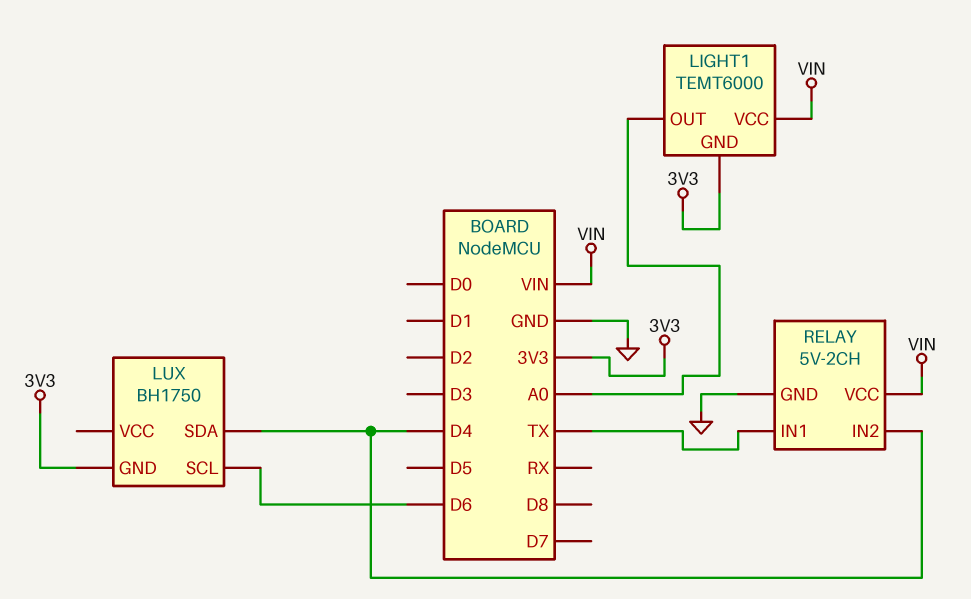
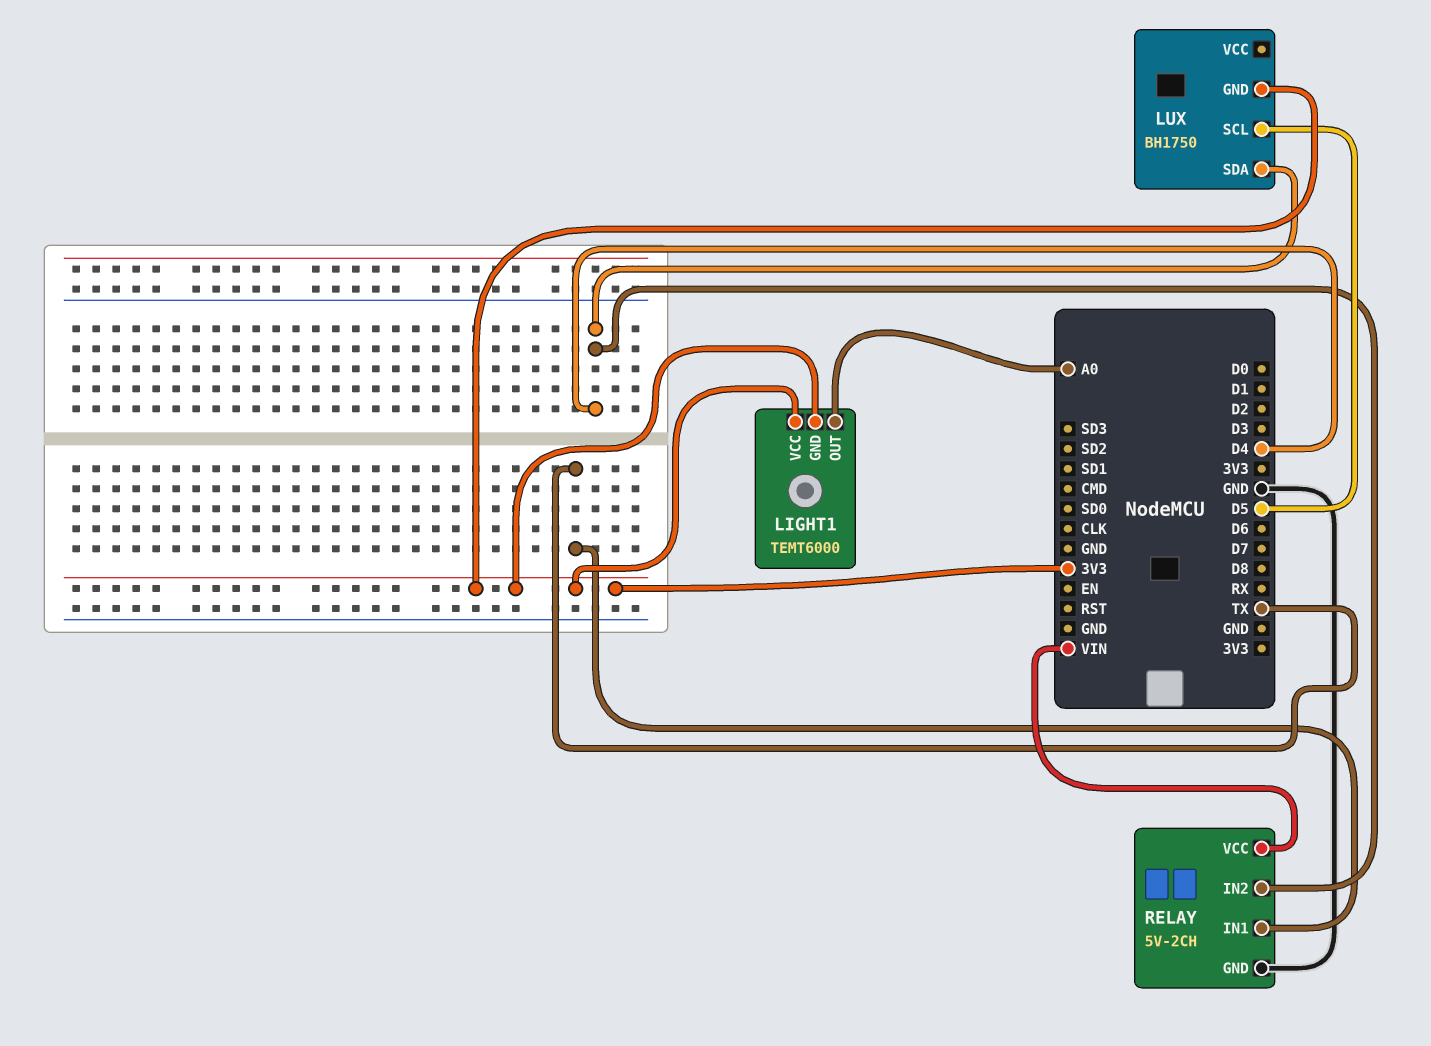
LIGHT1 pin VCC: VIN -> 3V3
LUX pin SCL: D6 -> D5

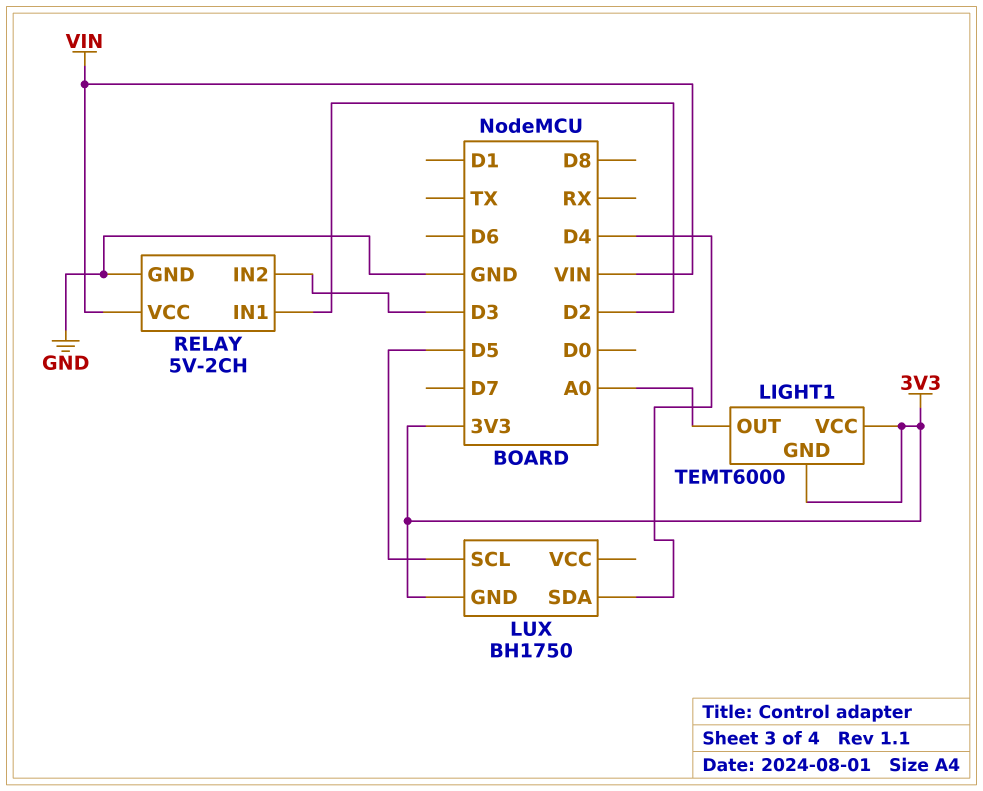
RELAY pin IN1: TX -> D2
RELAY pin IN2: D4 -> D3

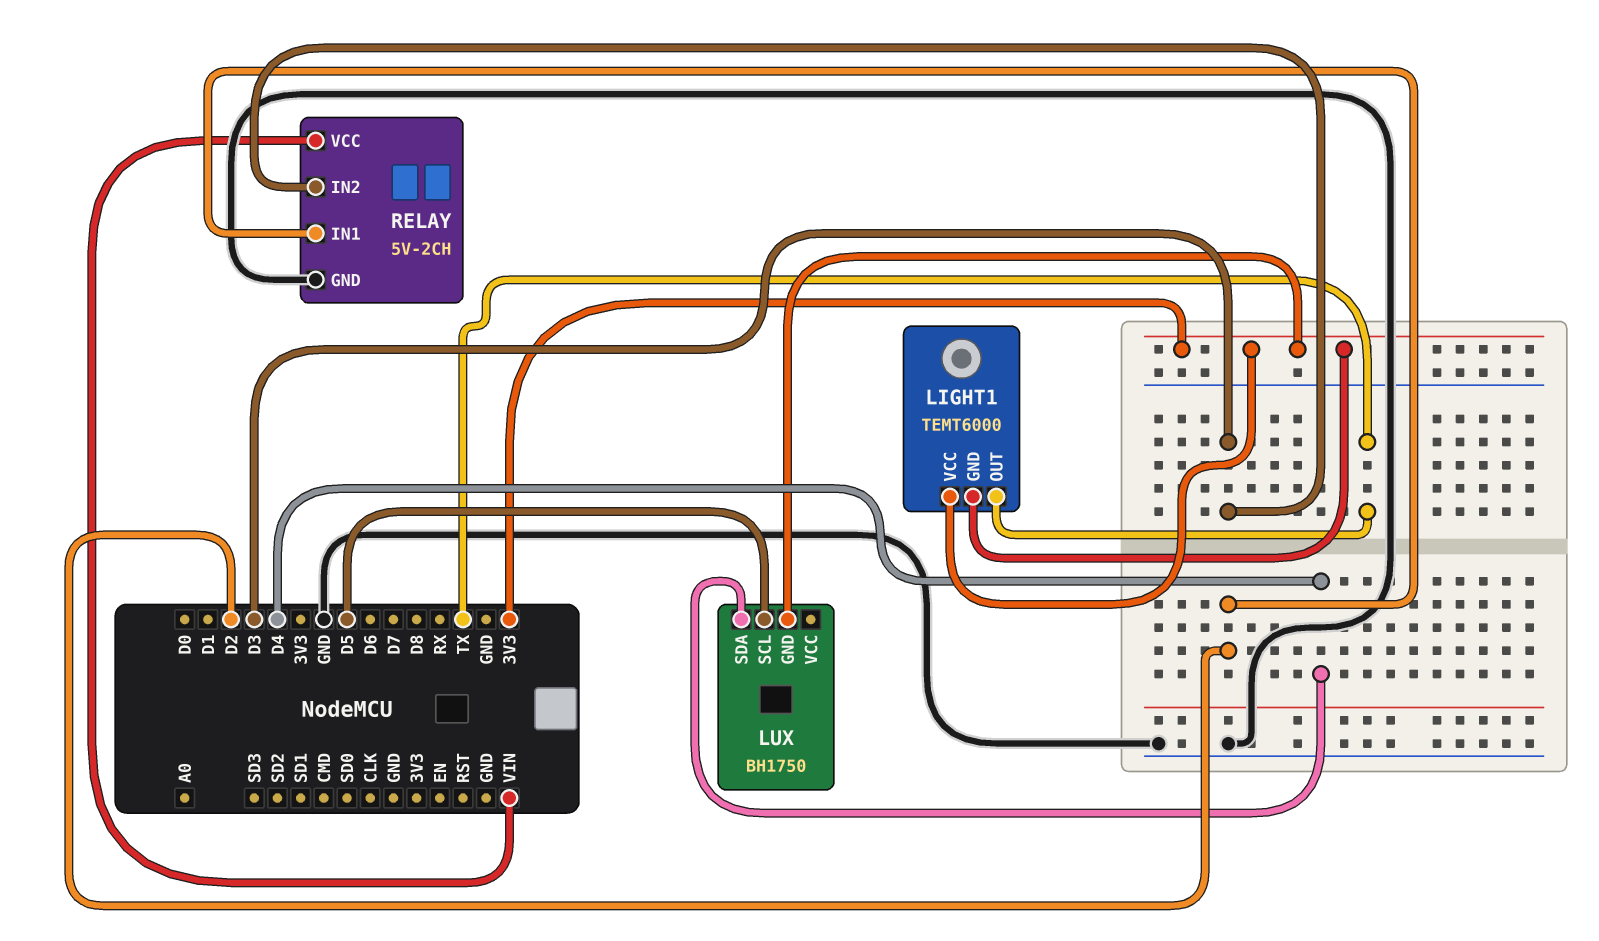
LIGHT1 pin OUT: A0 -> TX

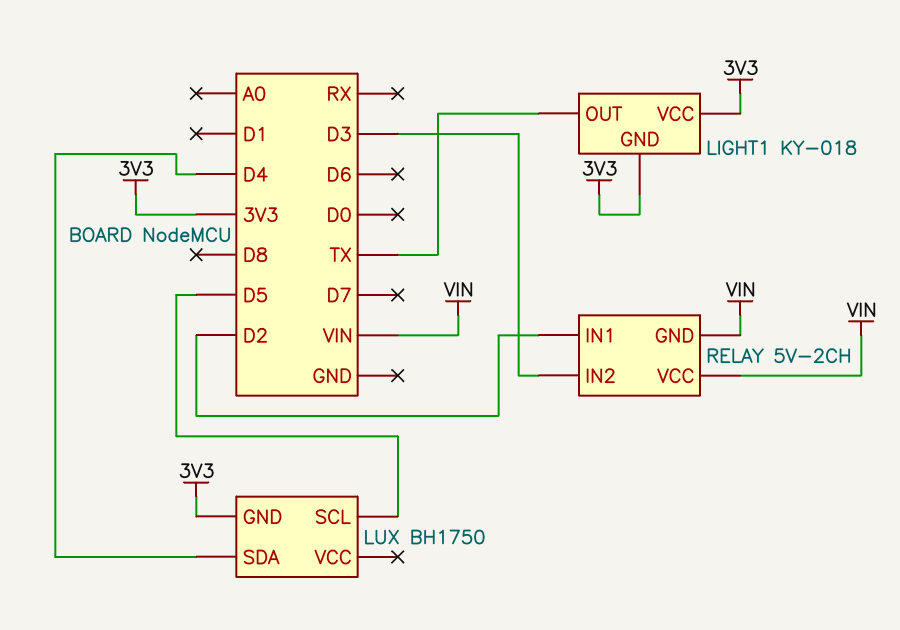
LIGHT1: TEMT6000 -> KY-018
RELAY pin GND: GND -> VIN

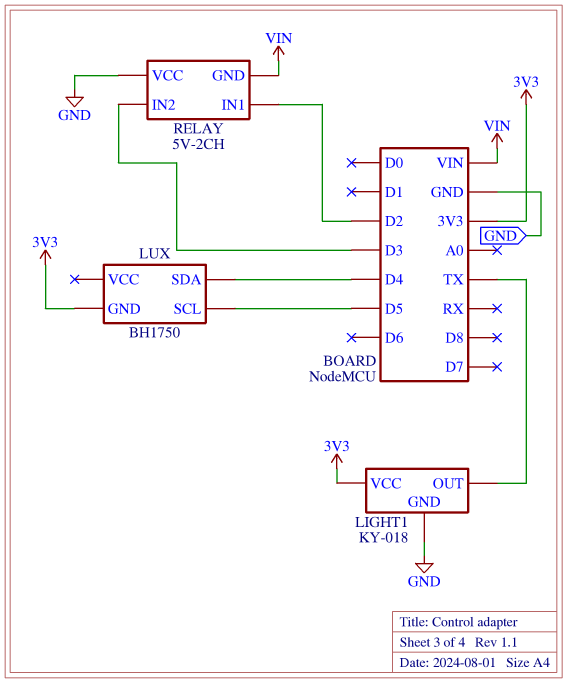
LIGHT1 pin GND: 3V3 -> GND
RELAY pin VCC: VIN -> GND

